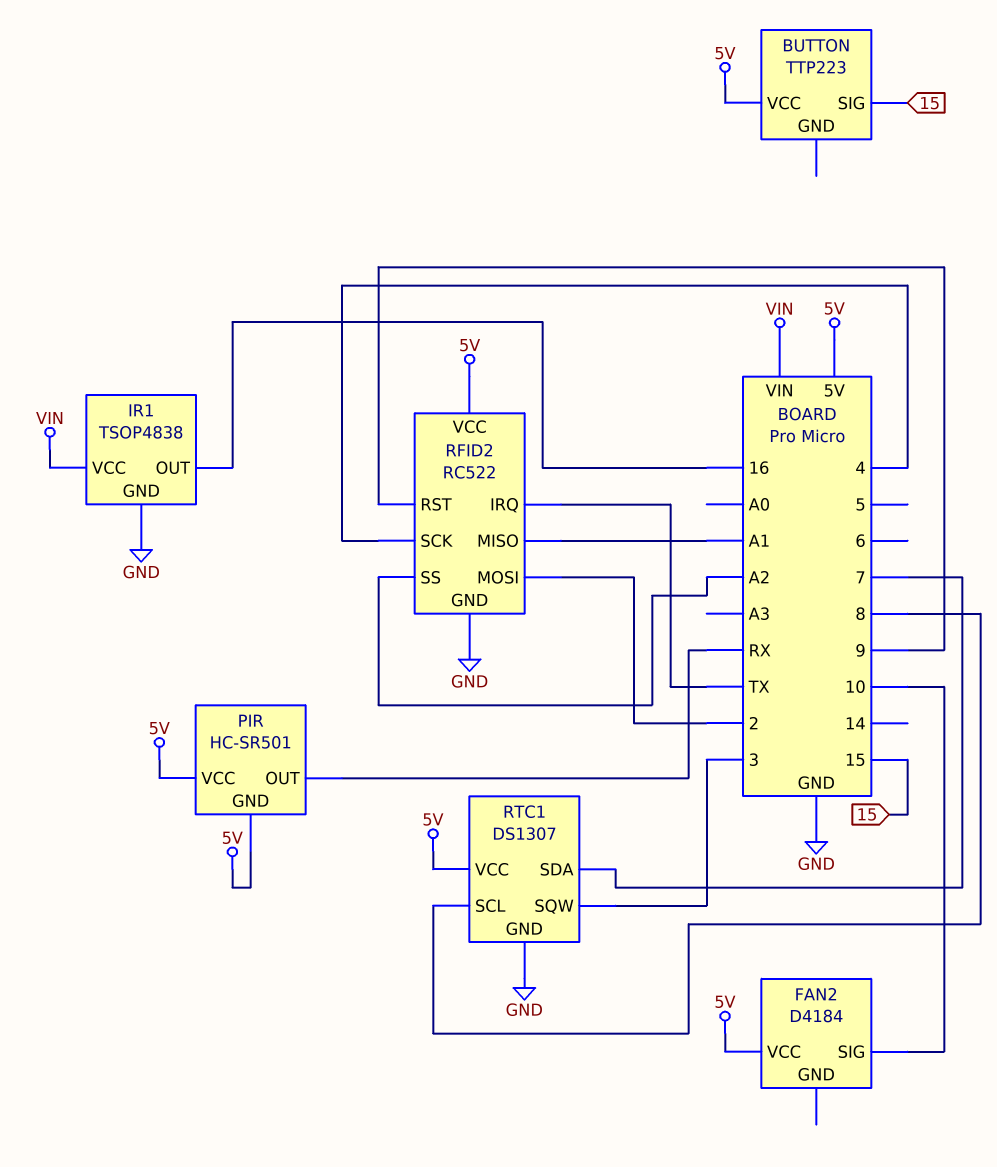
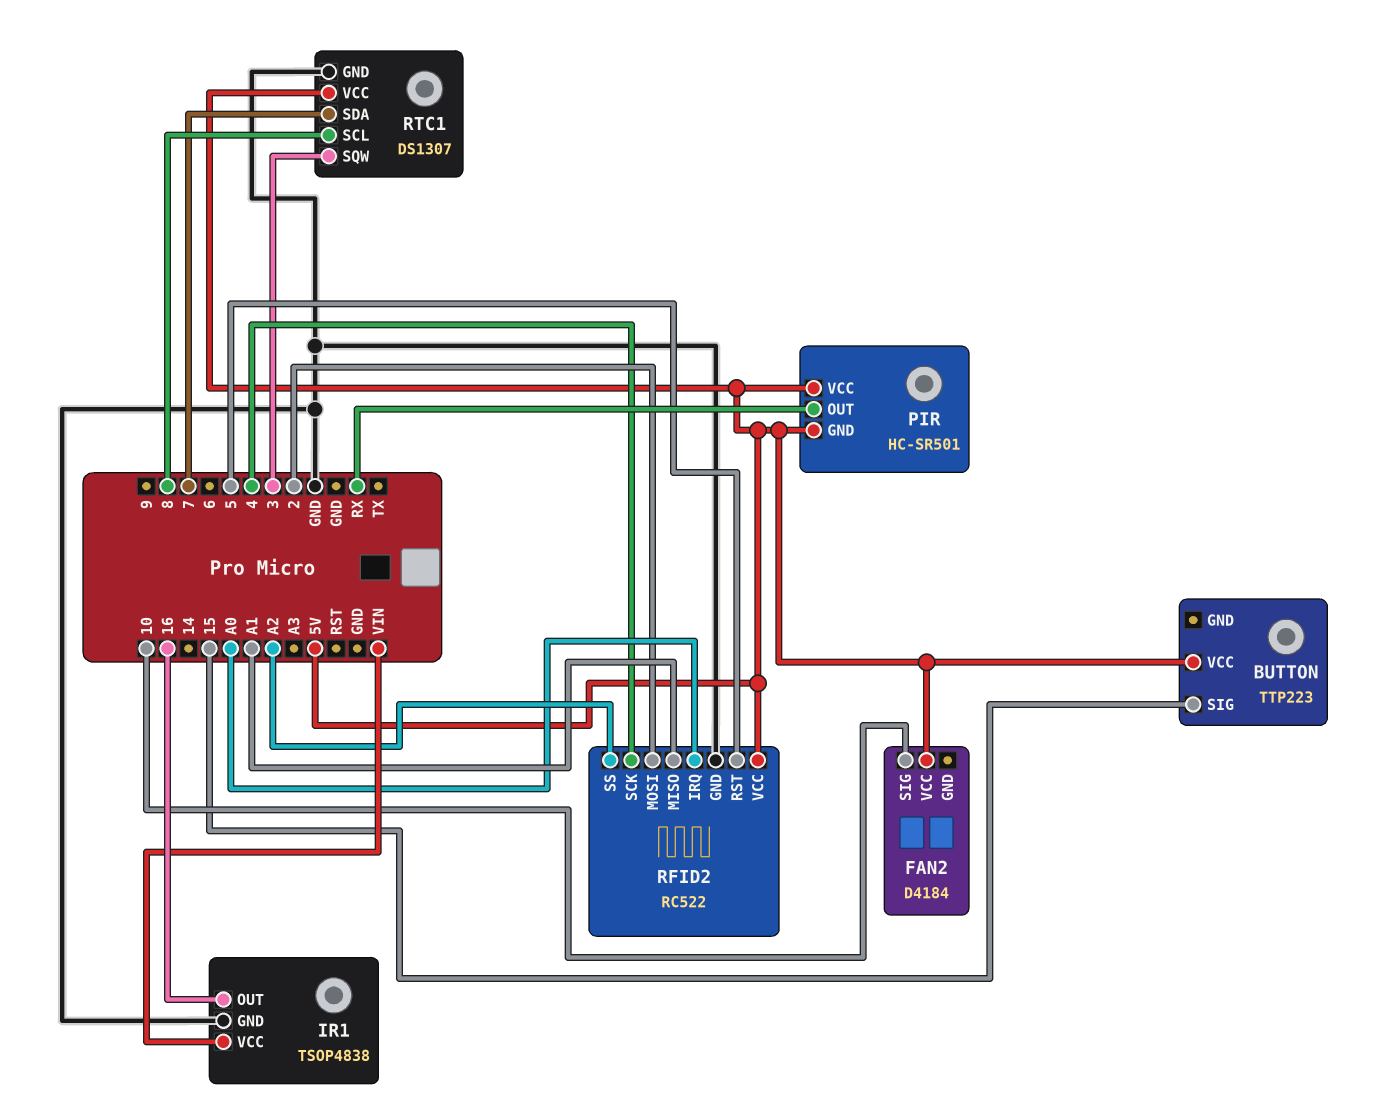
RFID2 pin IRQ: TX -> A0
RFID2 pin RST: 9 -> 5

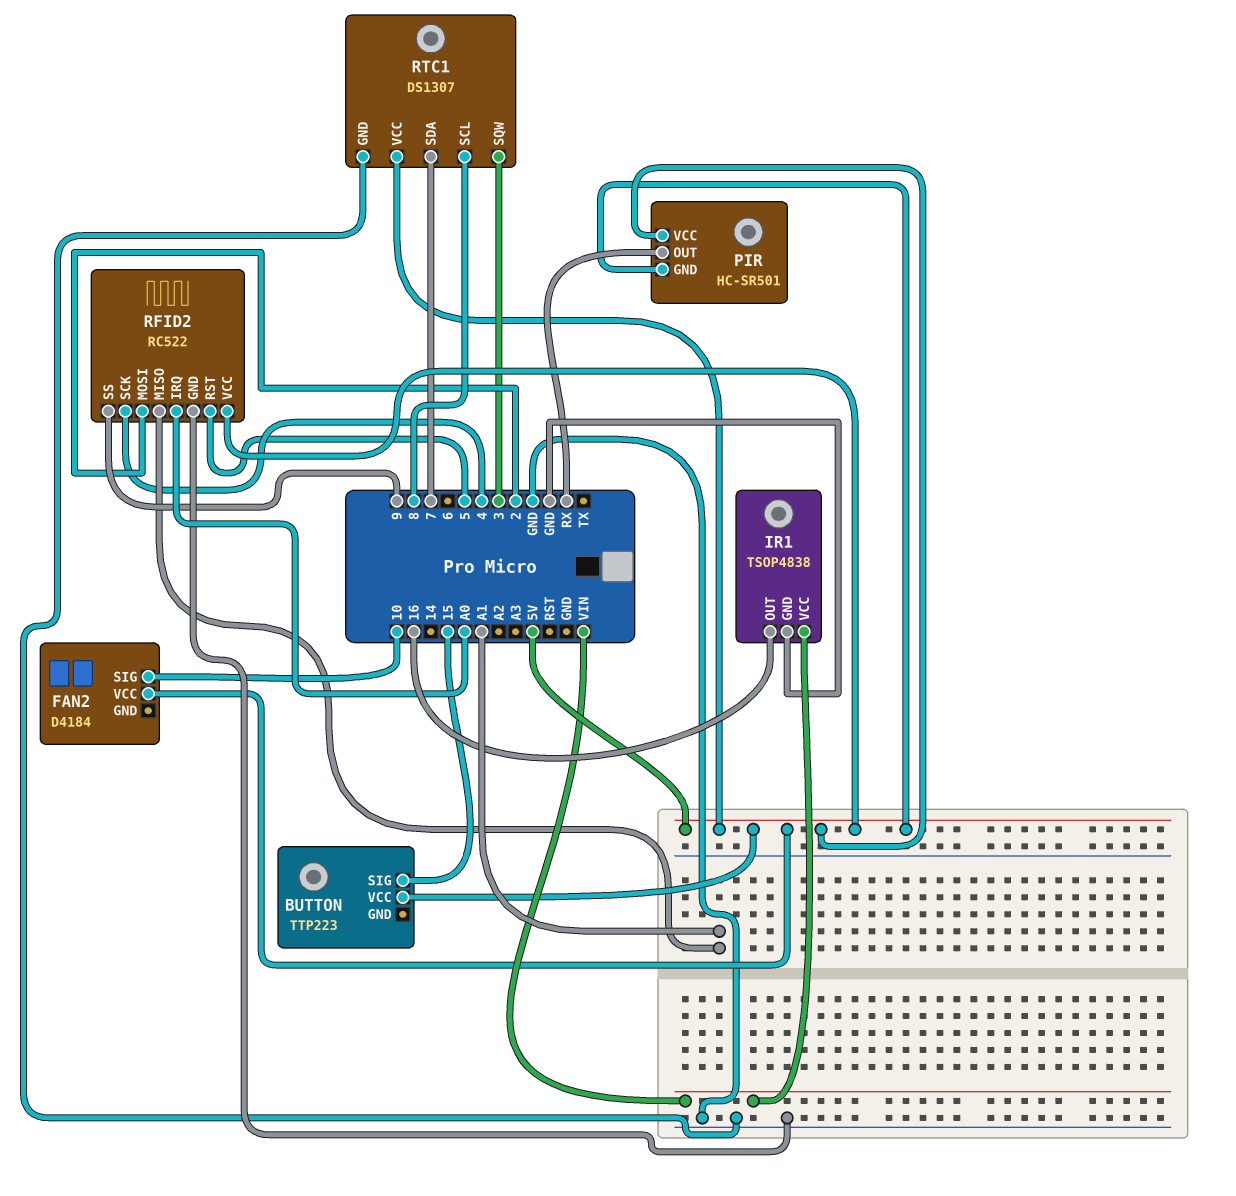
RFID2 pin SS: A2 -> 9

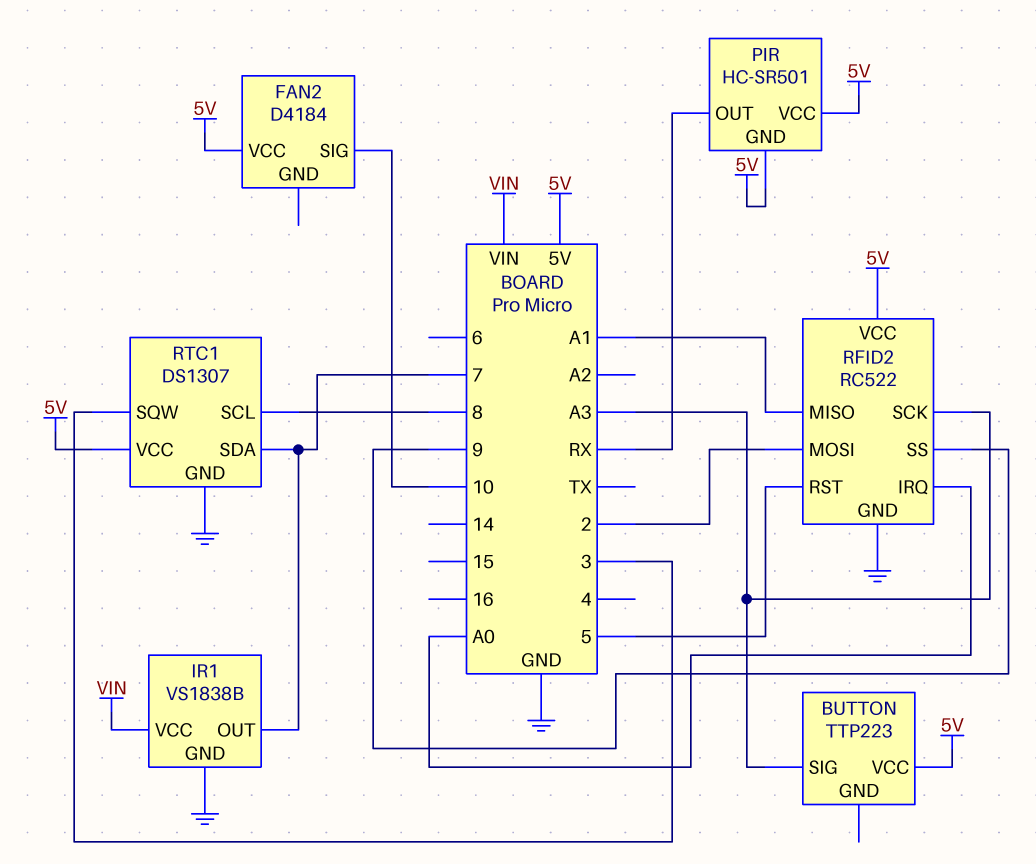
BUTTON pin SIG: 15 -> A3
IR1: TSOP4838 -> VS1838B
IR1 pin OUT: 16 -> 7
RFID2 pin SCK: 4 -> A3

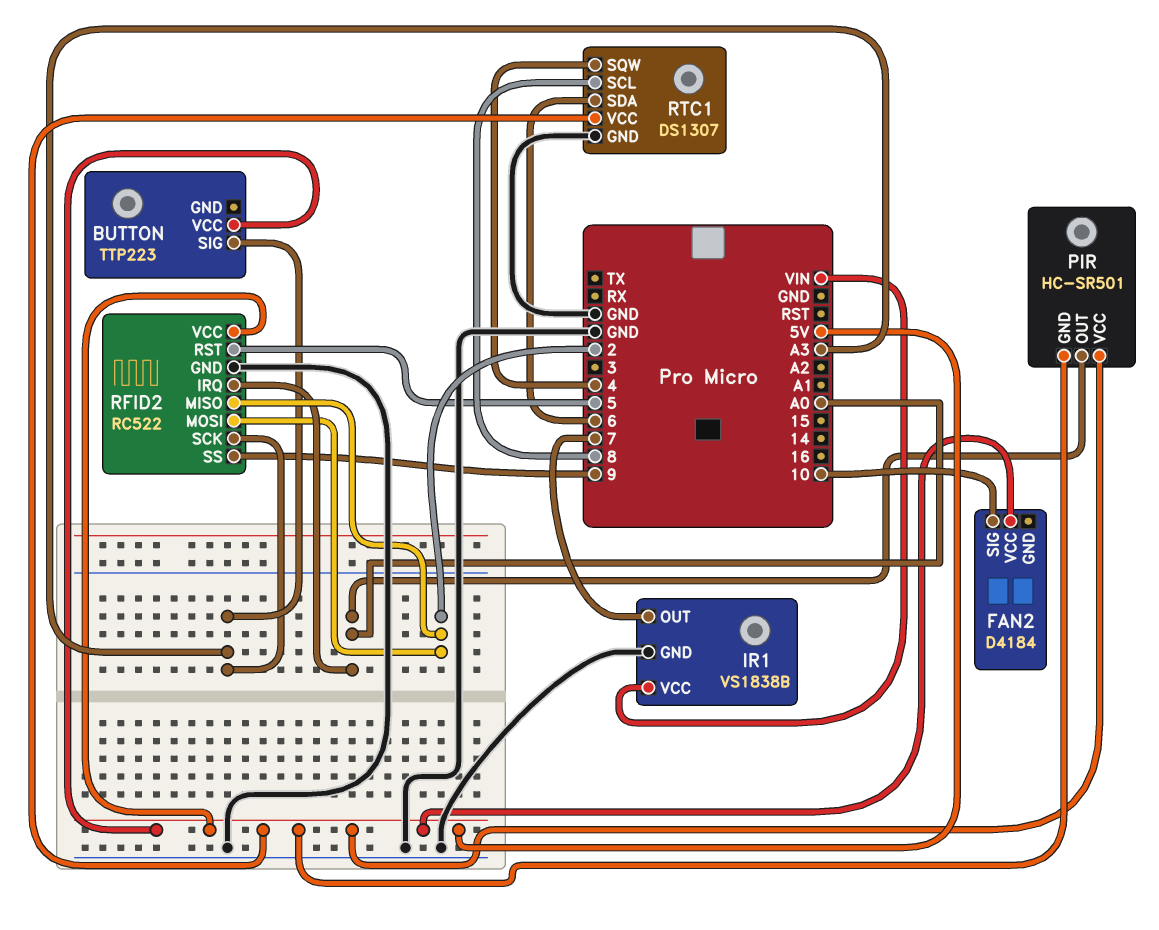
PIR pin OUT: RX -> A0
RFID2 pin MISO: A1 -> 2
RTC1 pin SDA: 7 -> 6
RTC1 pin SQW: 3 -> 4

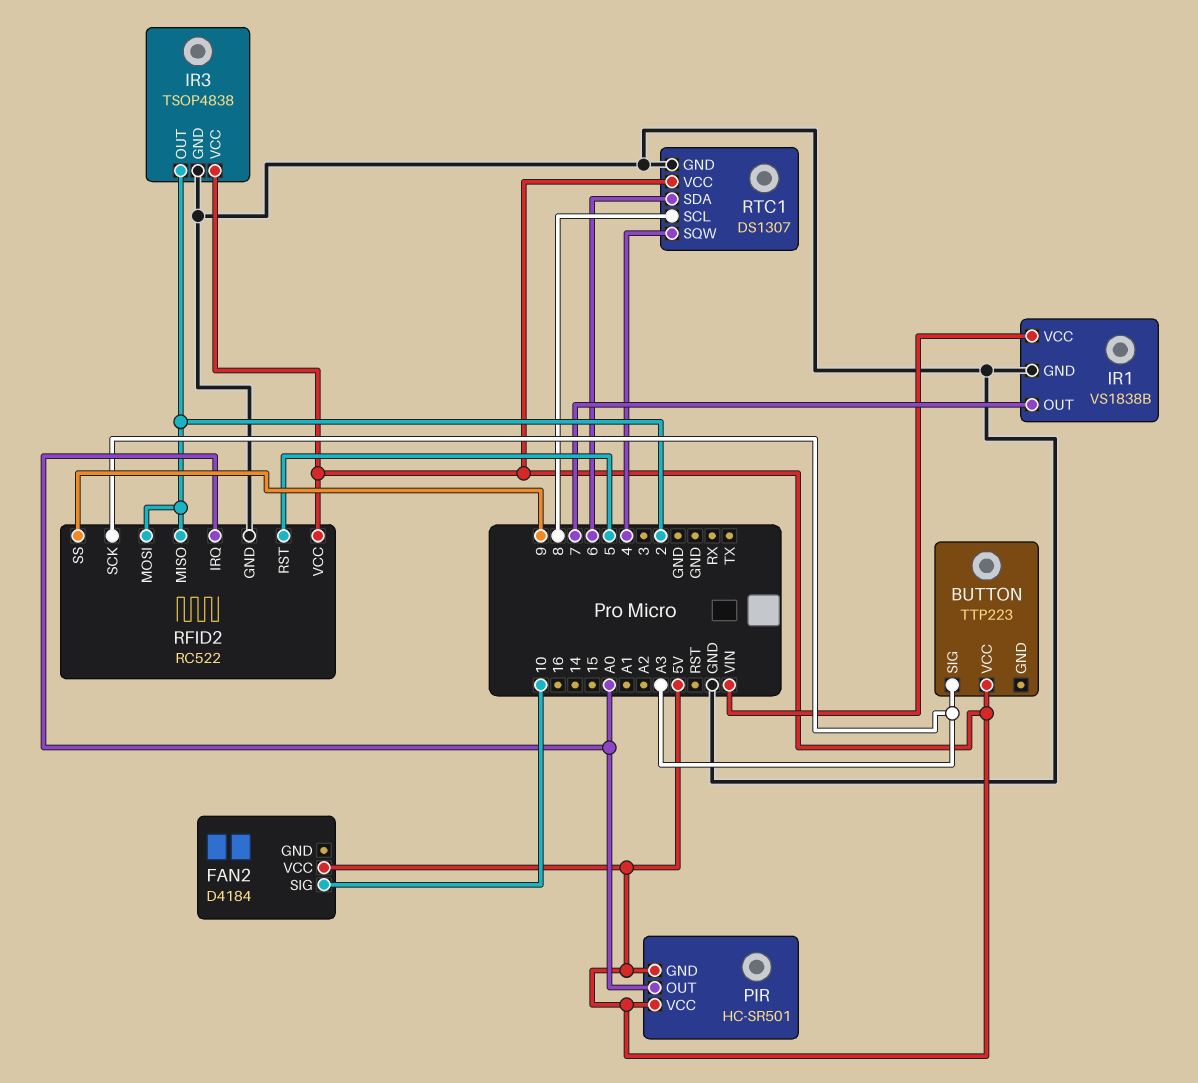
IR3: none -> TSOP4838
IR3 pin GND: none -> GND
IR3 pin OUT: none -> 2
IR3 pin VCC: none -> 5V

